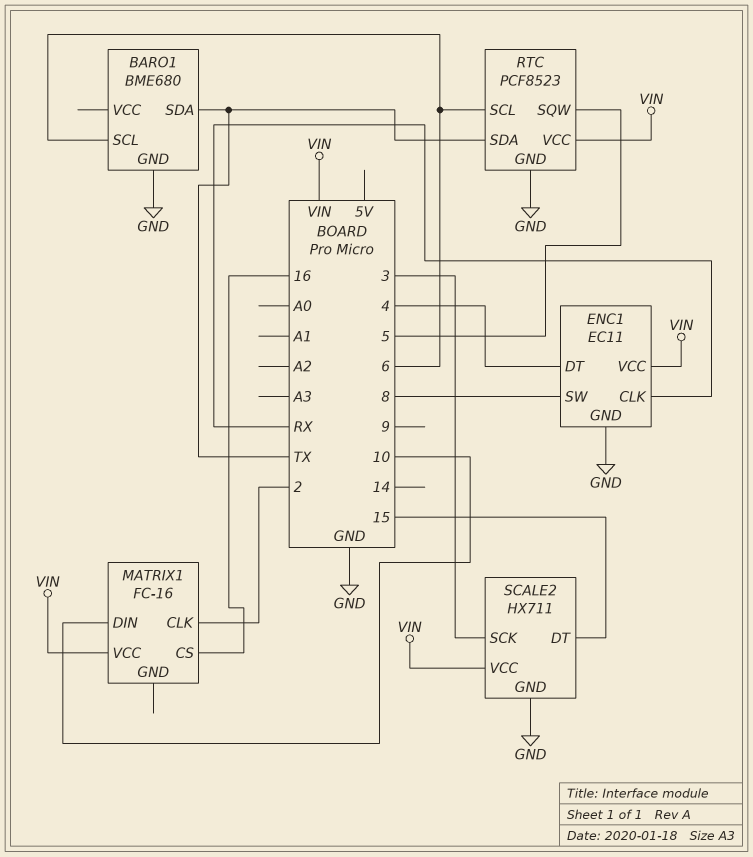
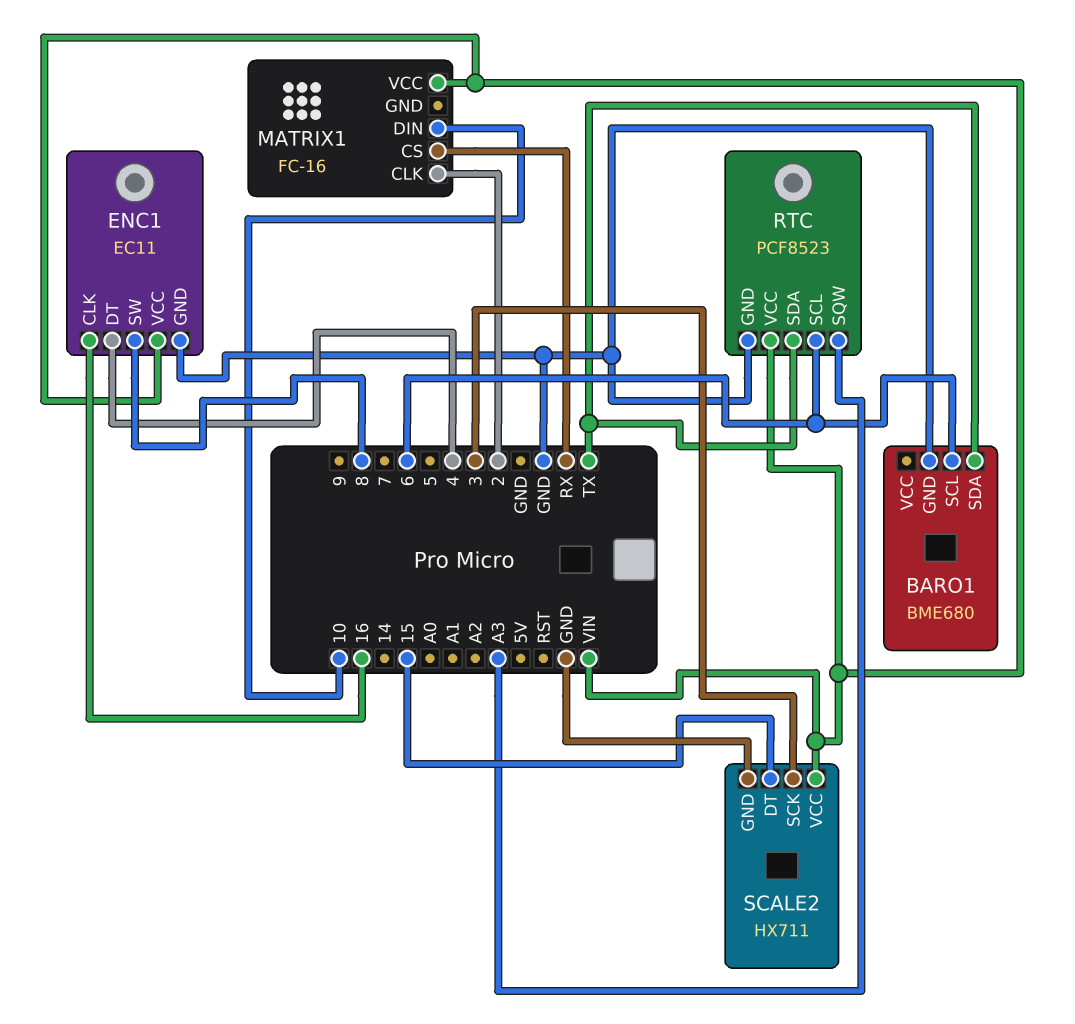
ENC1 pin CLK: RX -> 16
MATRIX1 pin CS: 16 -> RX
RTC pin SQW: 5 -> A3

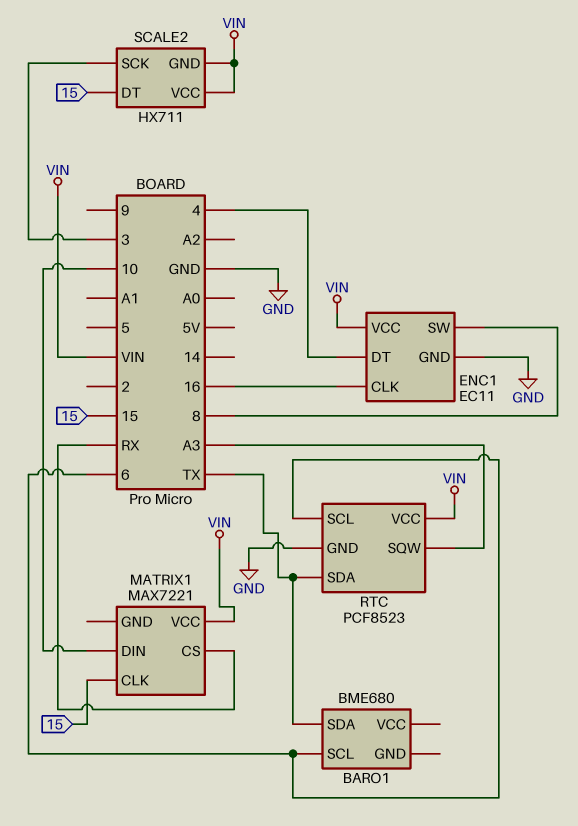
BARO1 pin GND: GND -> none
MATRIX1: FC-16 -> MAX7221
MATRIX1 pin CLK: 2 -> 15
SCALE2 pin GND: GND -> VIN

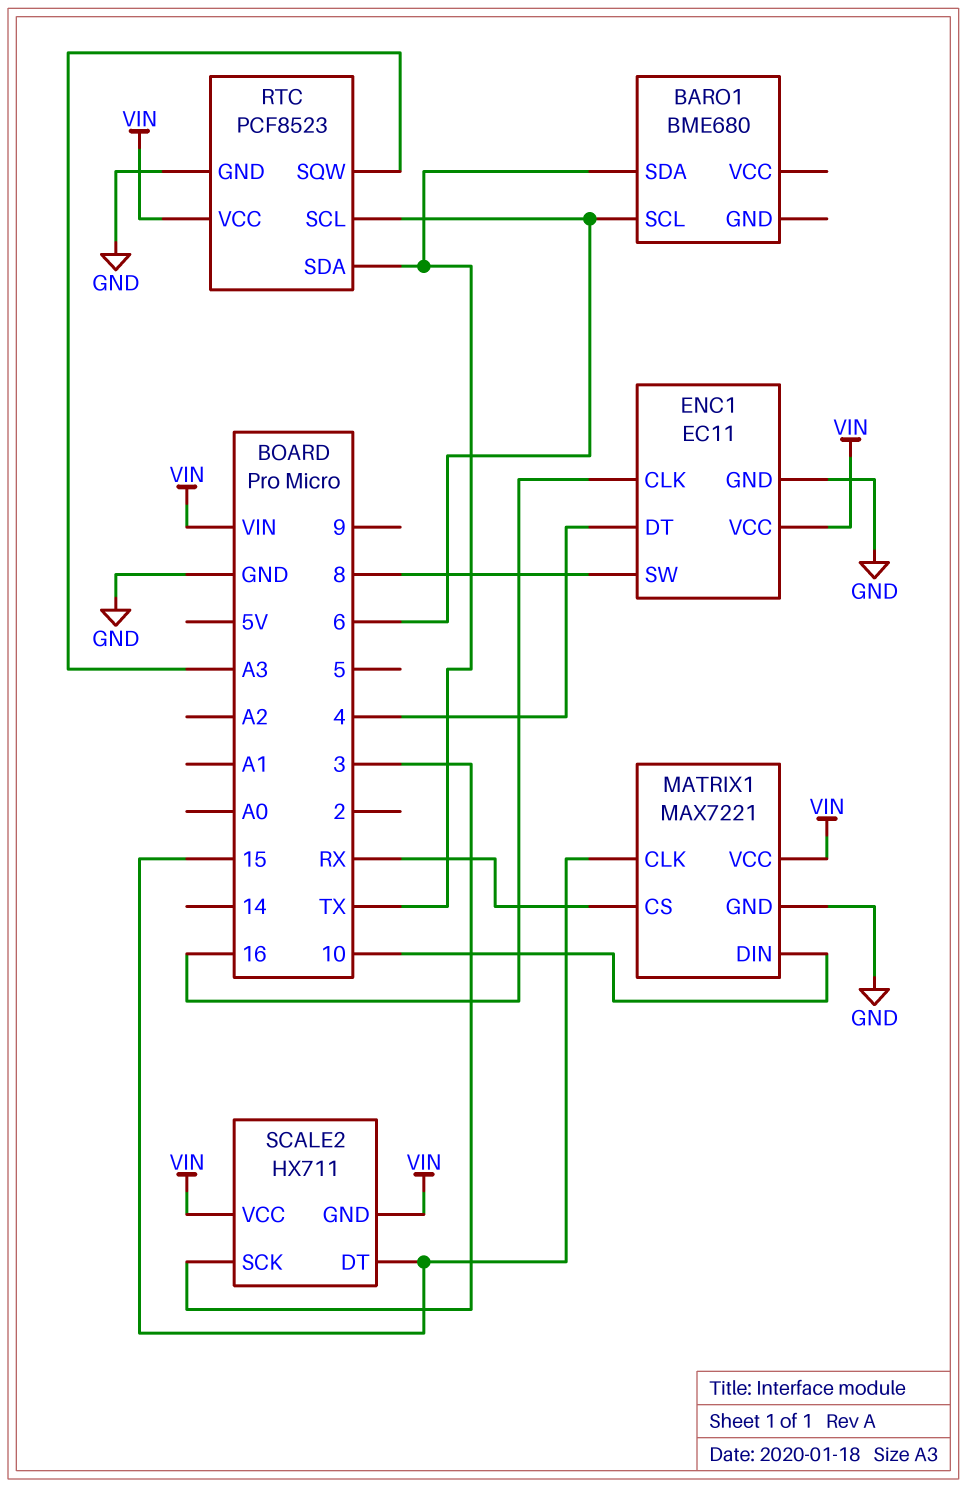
MATRIX1 pin GND: none -> GND

